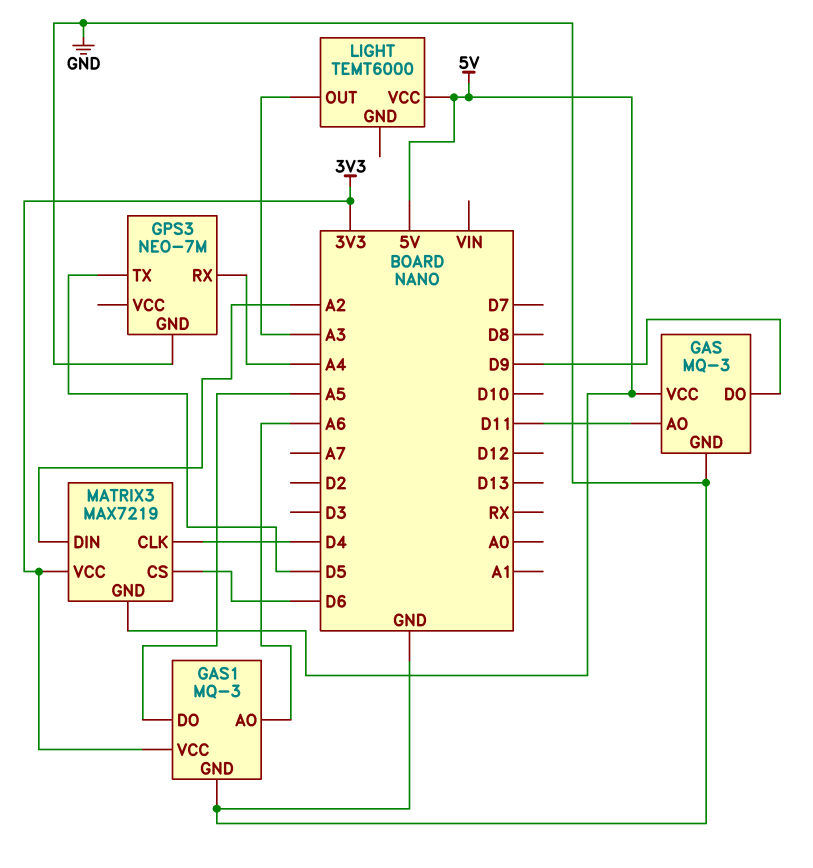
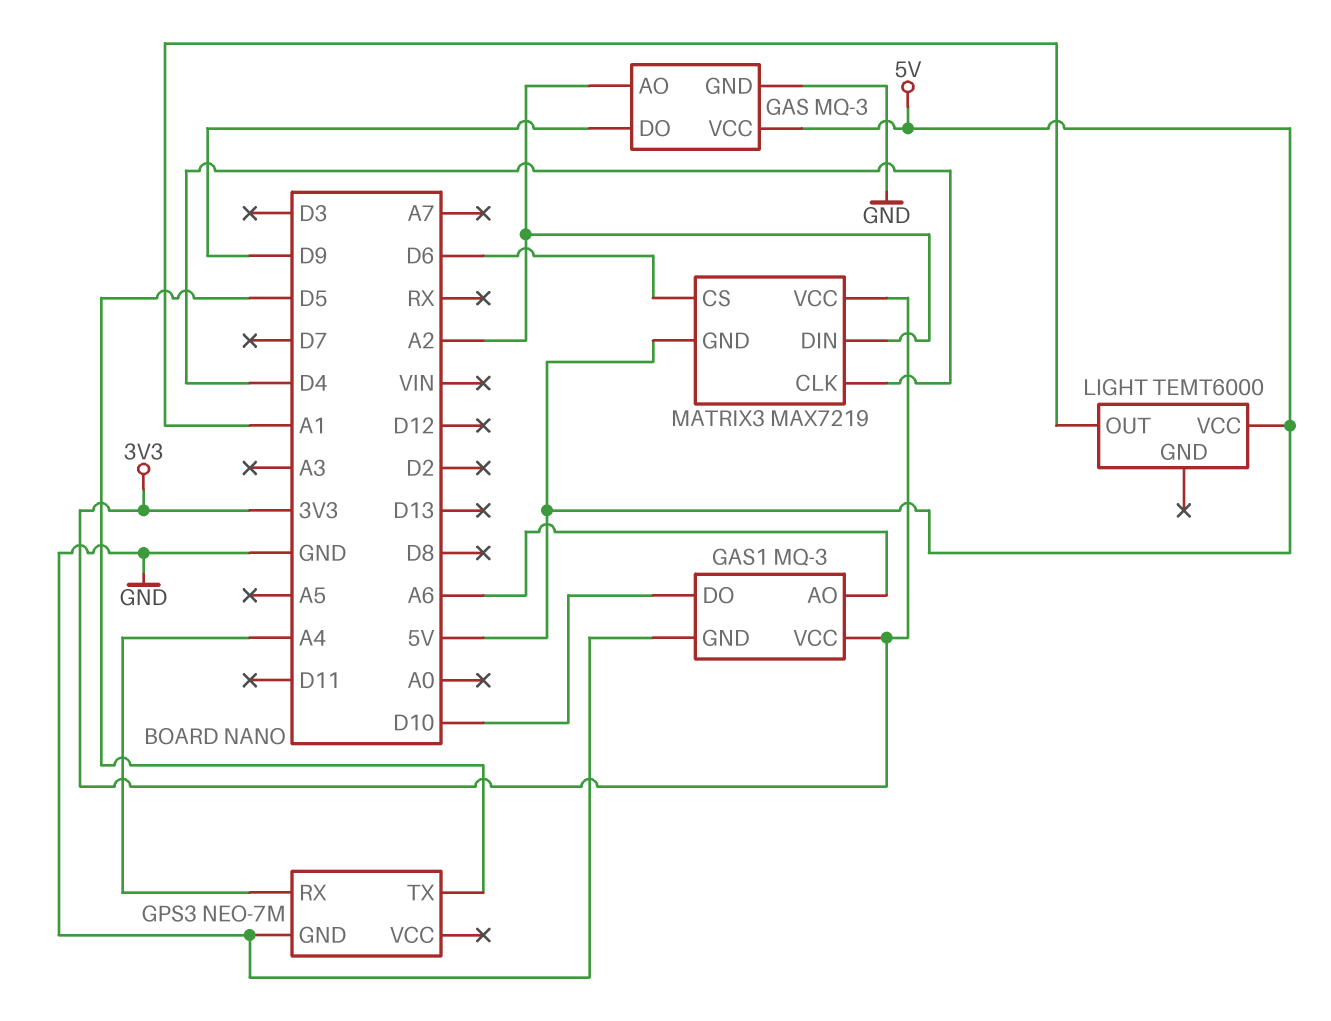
GAS pin AO: D11 -> A2
GAS1 pin DO: A5 -> D10
LIGHT pin OUT: A3 -> A1

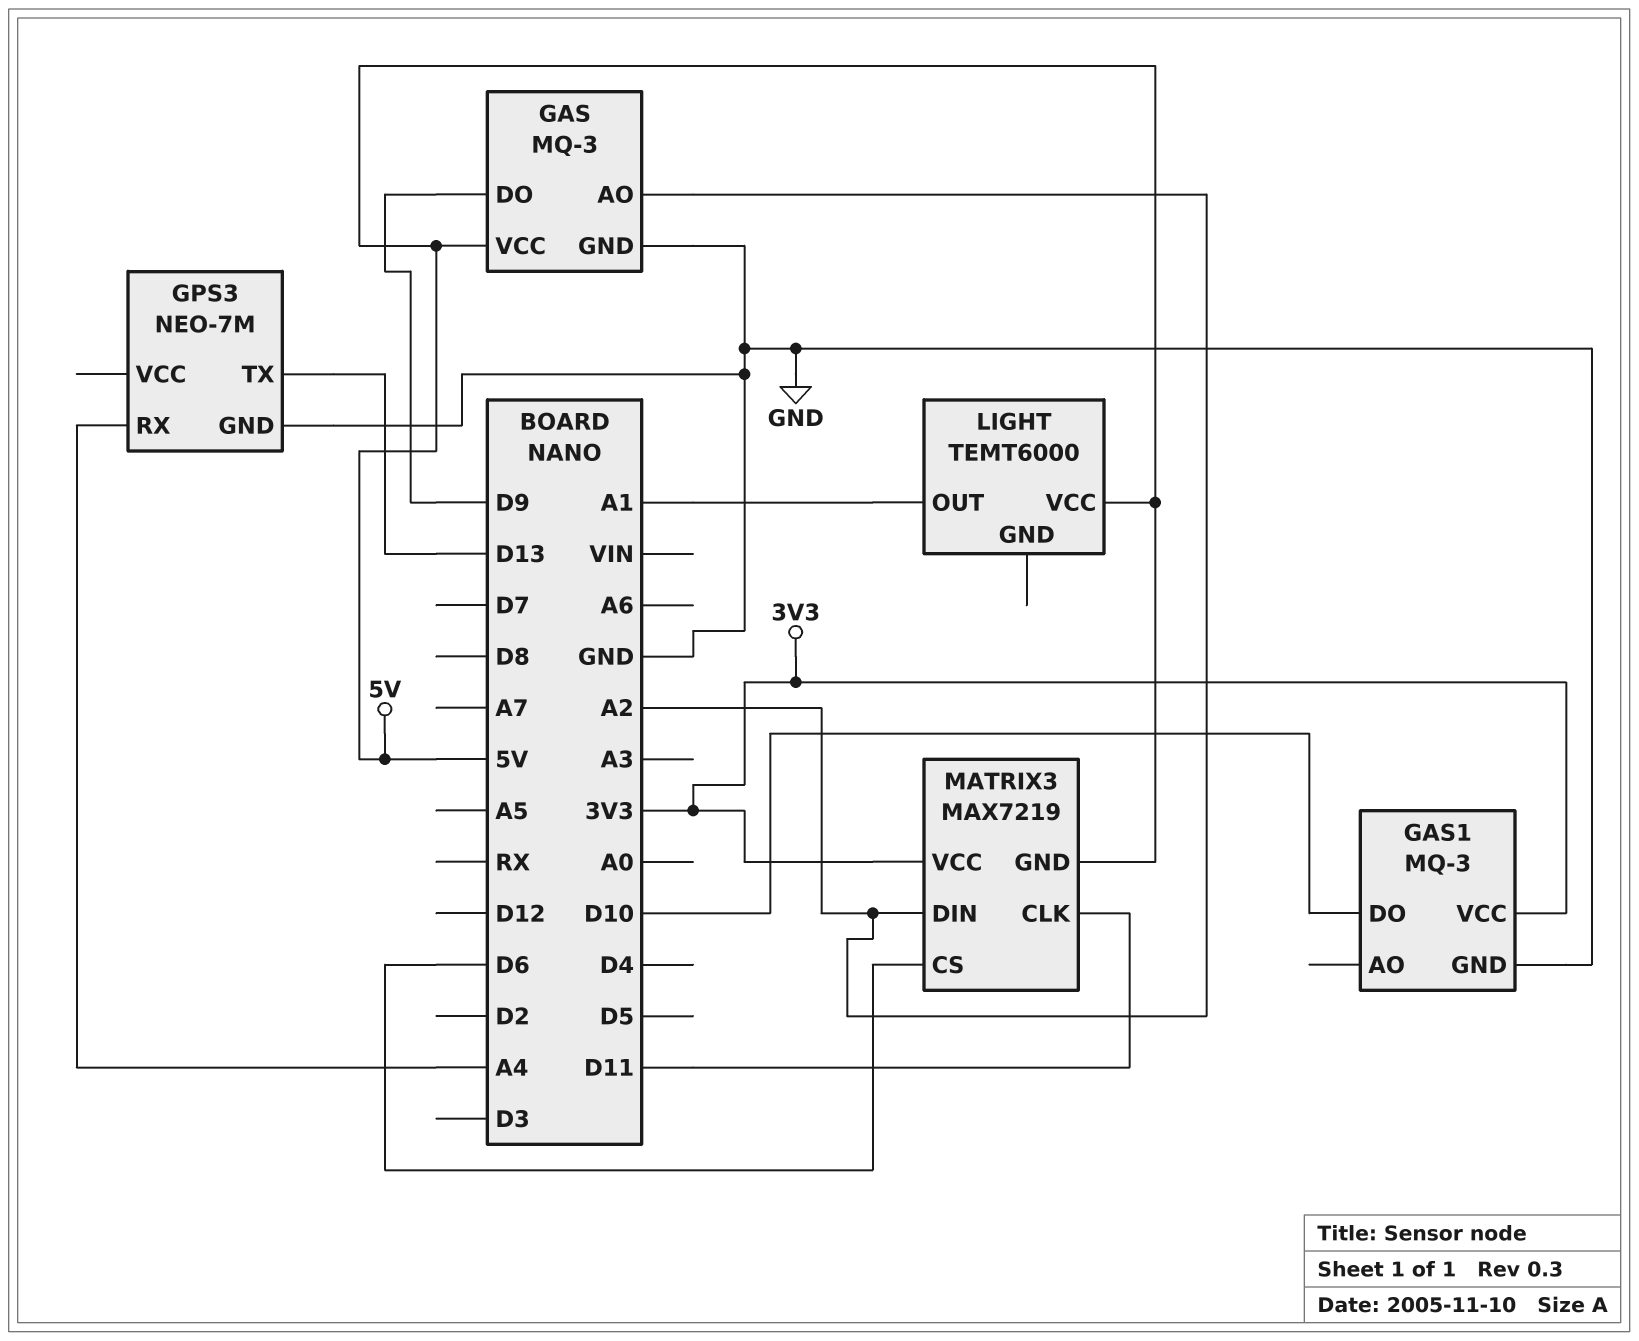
GAS1 pin AO: A6 -> none
GPS3 pin TX: D5 -> D13
MATRIX3 pin CLK: D4 -> D11

